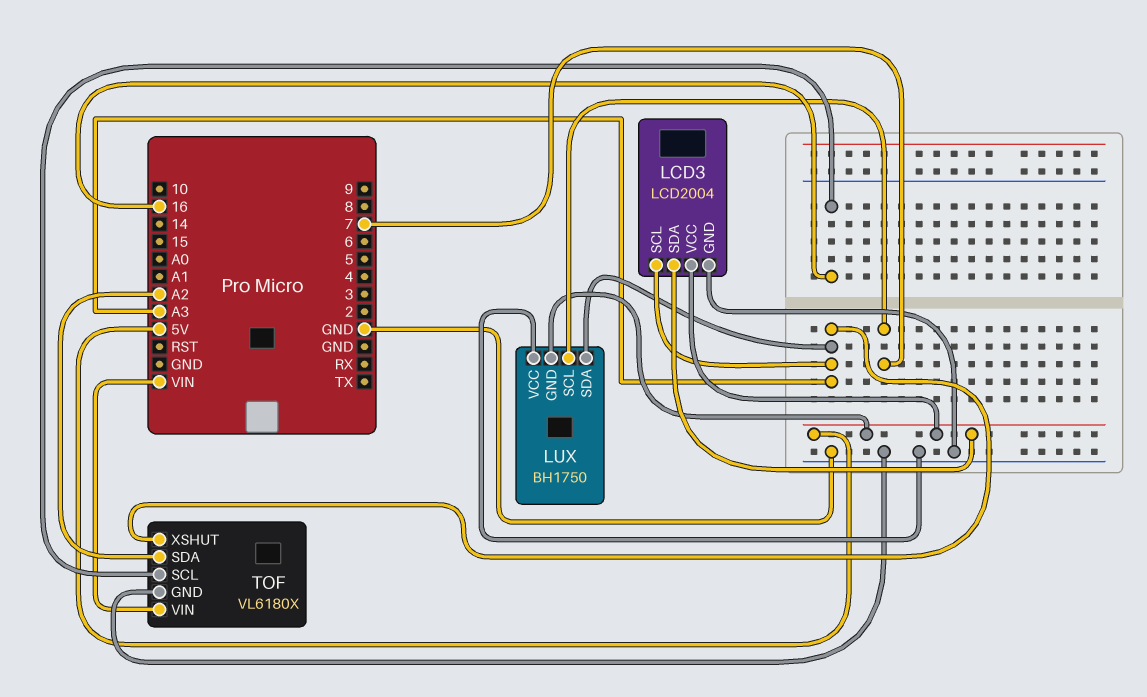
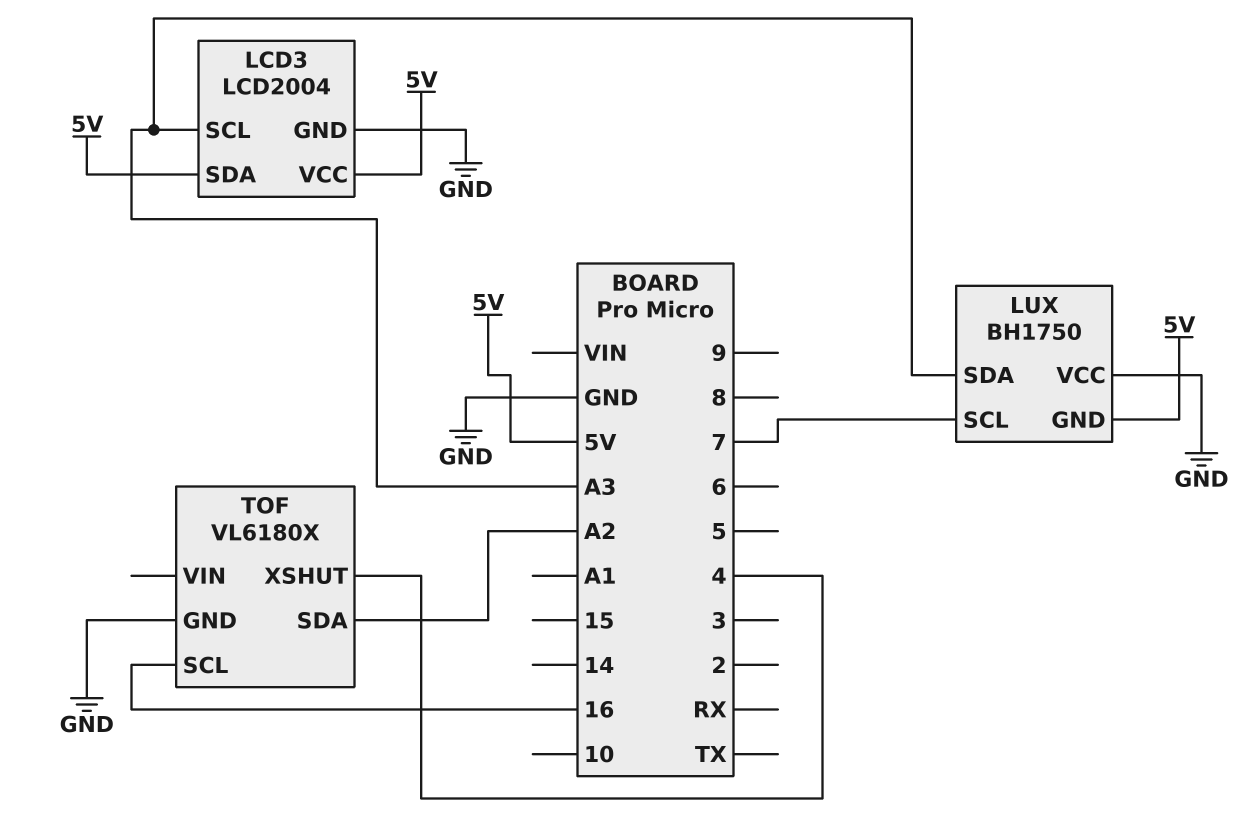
TOF pin VIN: VIN -> none
TOF pin XSHUT: A3 -> 4

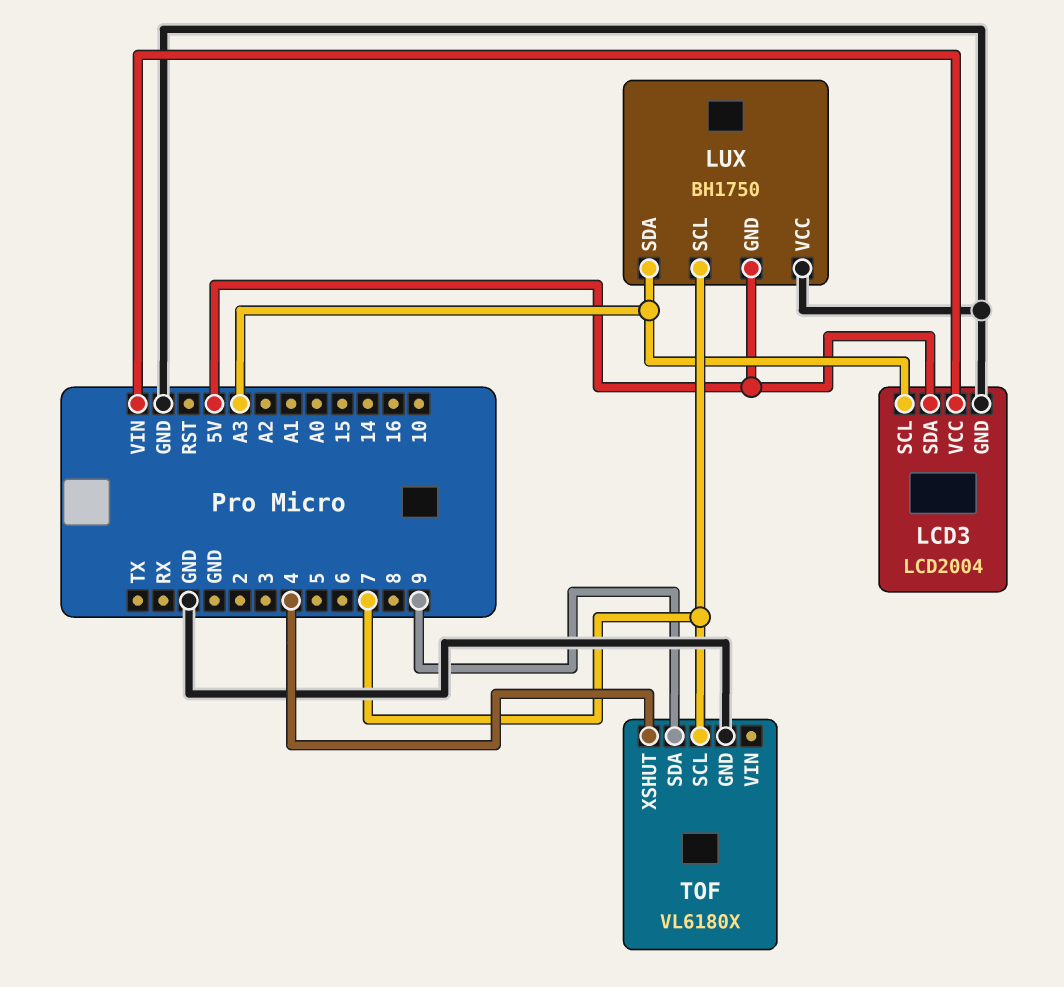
LCD3 pin VCC: 5V -> VIN
TOF pin SCL: 16 -> 7
TOF pin SDA: A2 -> 9

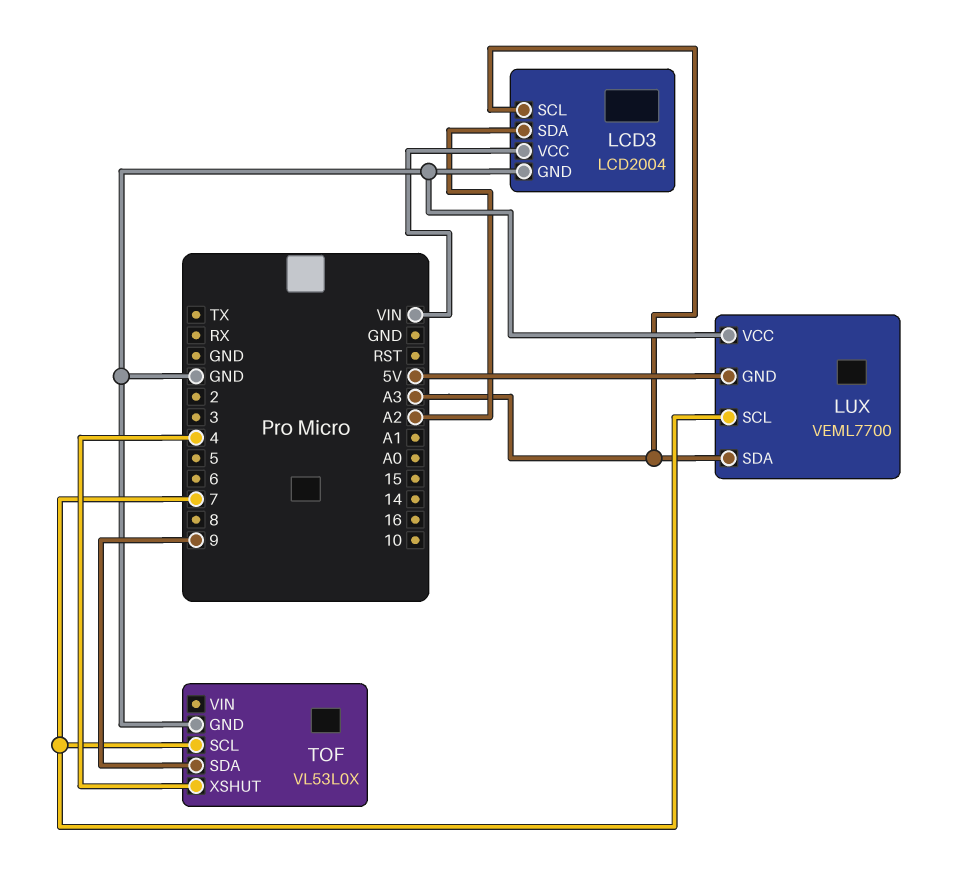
LCD3 pin SDA: 5V -> A2
LUX: BH1750 -> VEML7700
TOF: VL6180X -> VL53L0X

